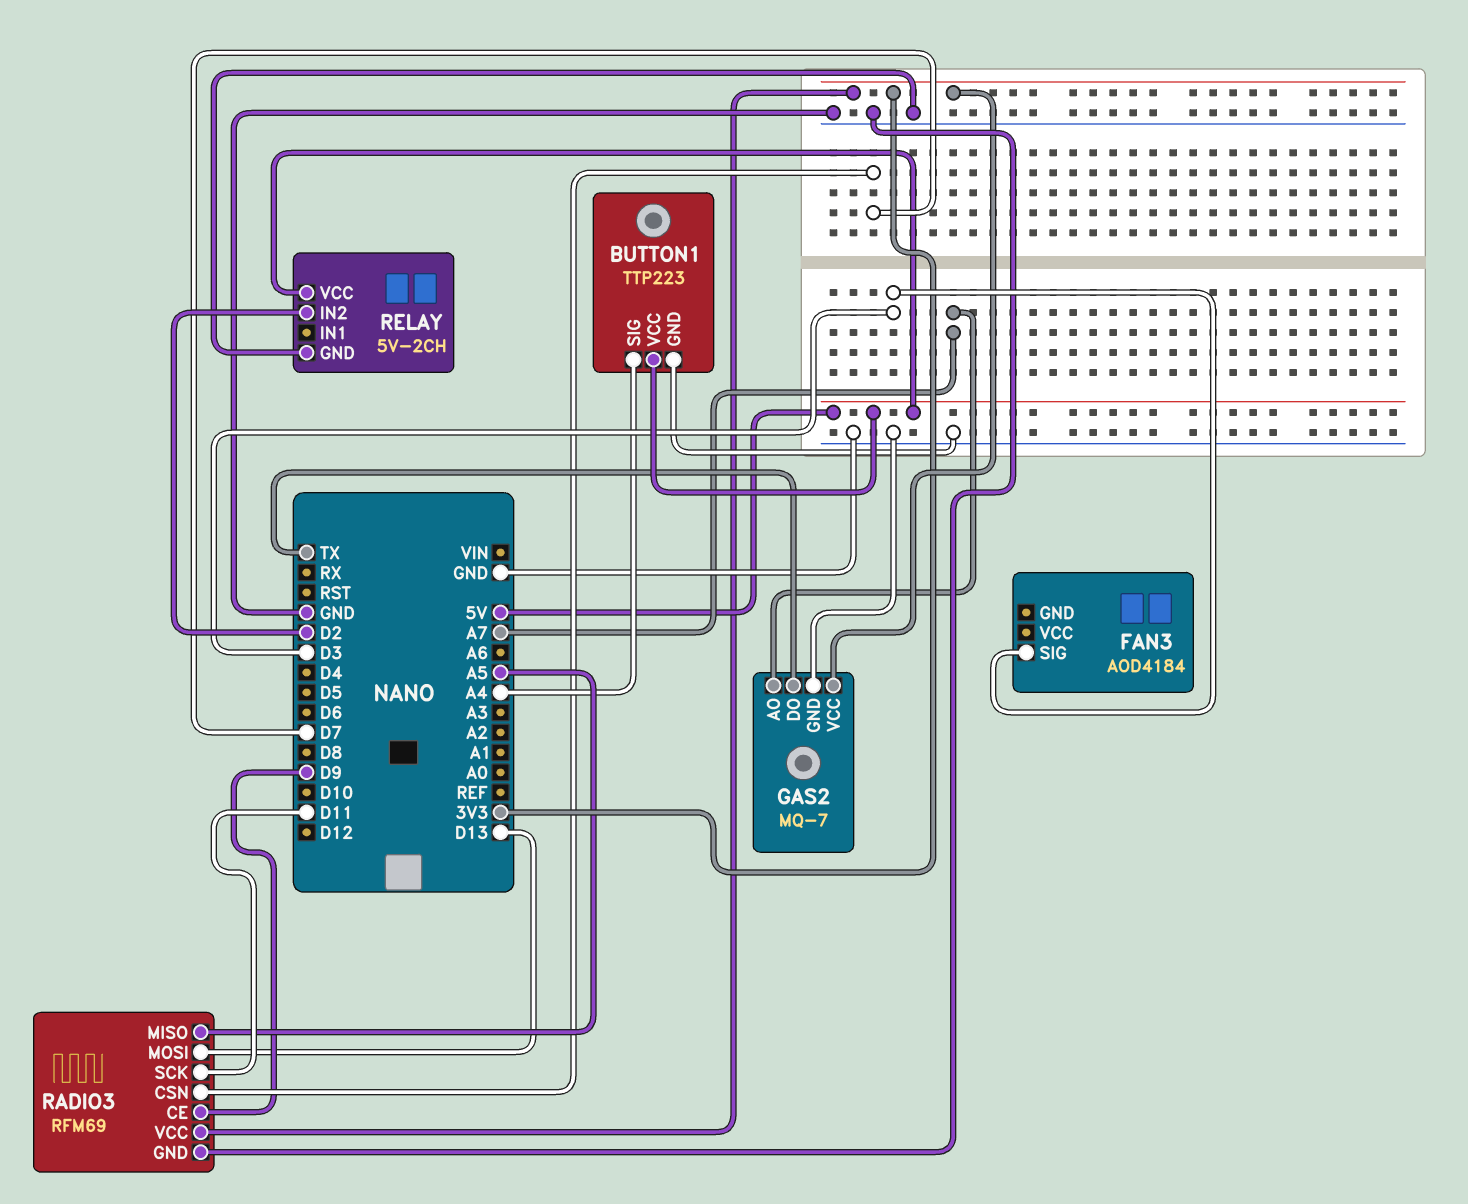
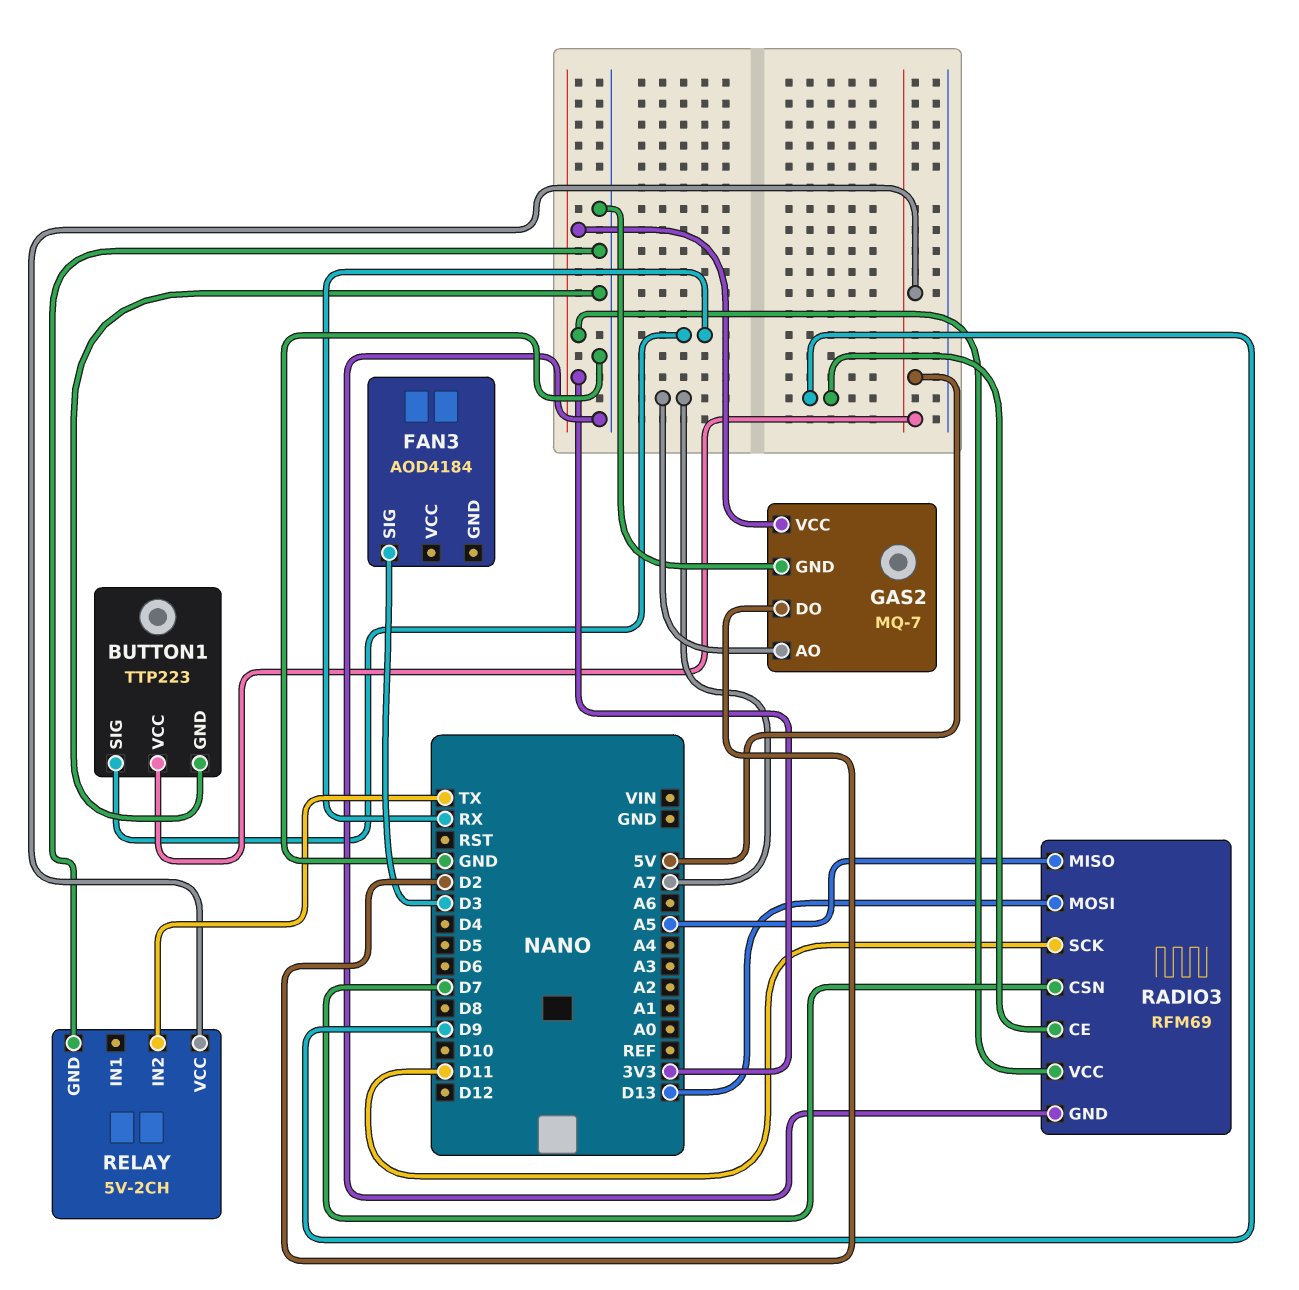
BUTTON1 pin SIG: A4 -> RX
GAS2 pin DO: TX -> D2
RELAY pin IN2: D2 -> TX

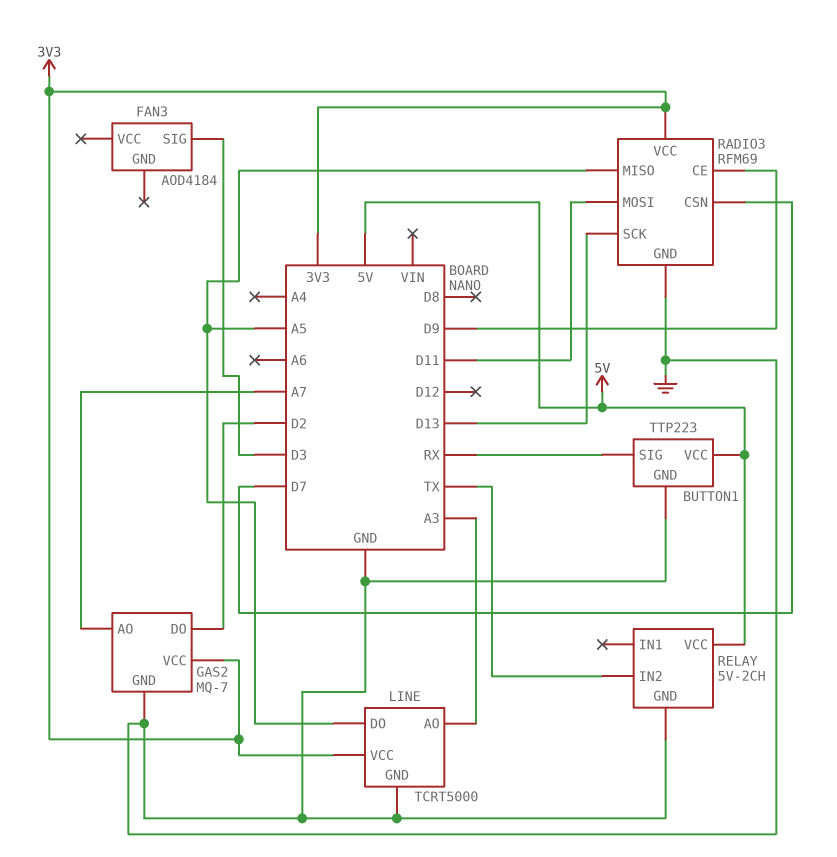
LINE: none -> TCRT5000
LINE pin AO: none -> A3
LINE pin DO: none -> A5
LINE pin GND: none -> GND
LINE pin VCC: none -> 3V3
RADIO3 pin MOSI: D13 -> D11
RADIO3 pin SCK: D11 -> D13

